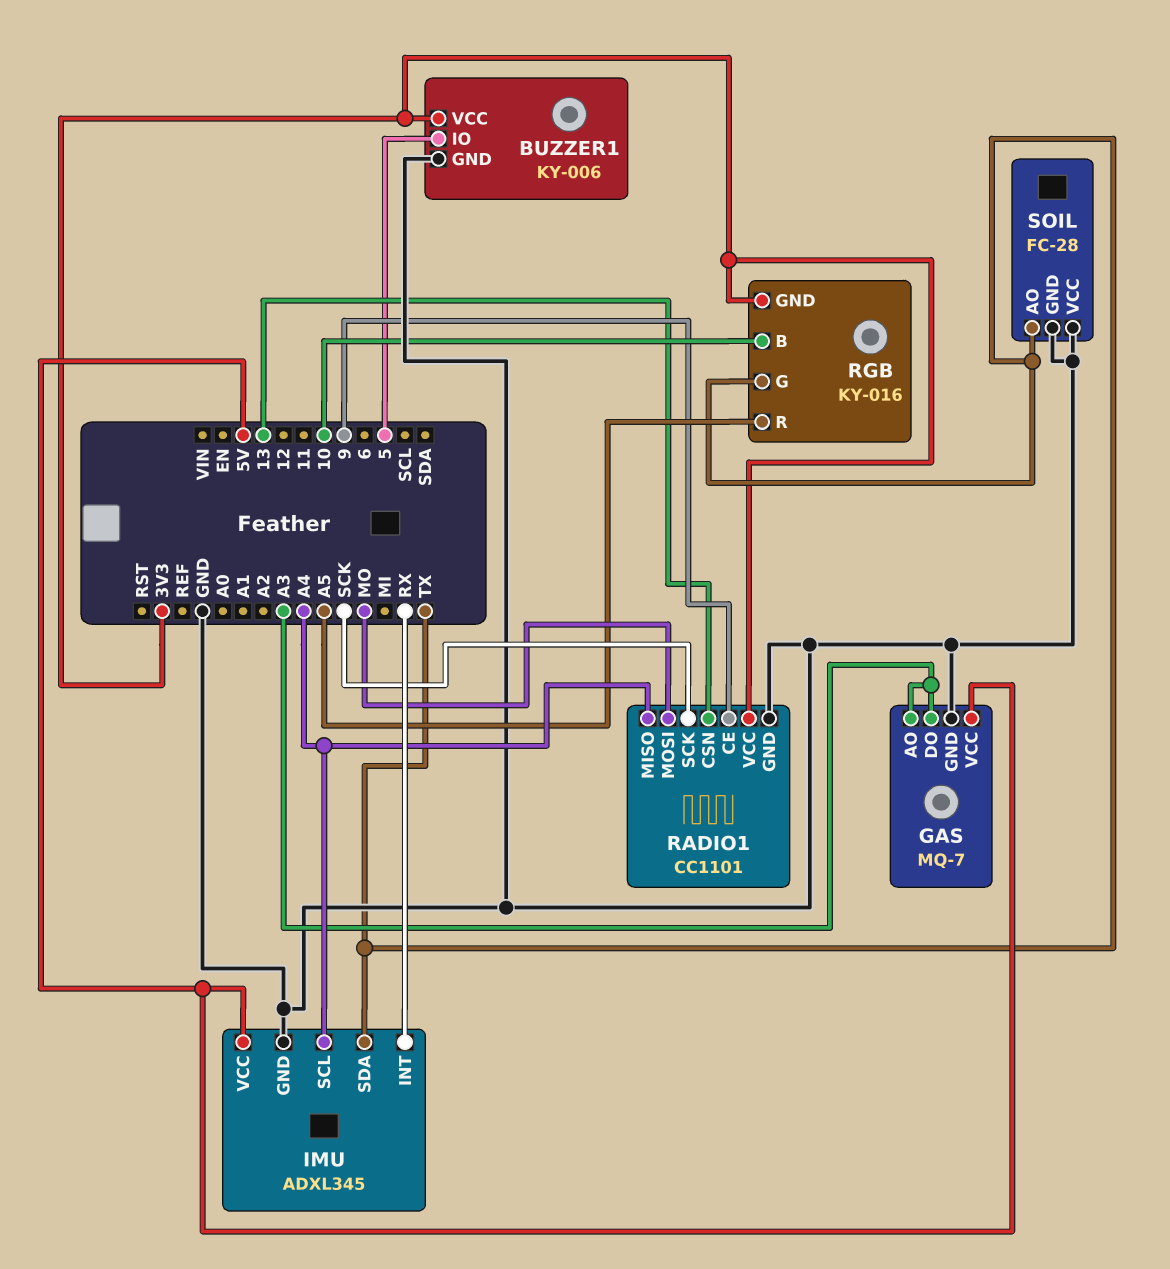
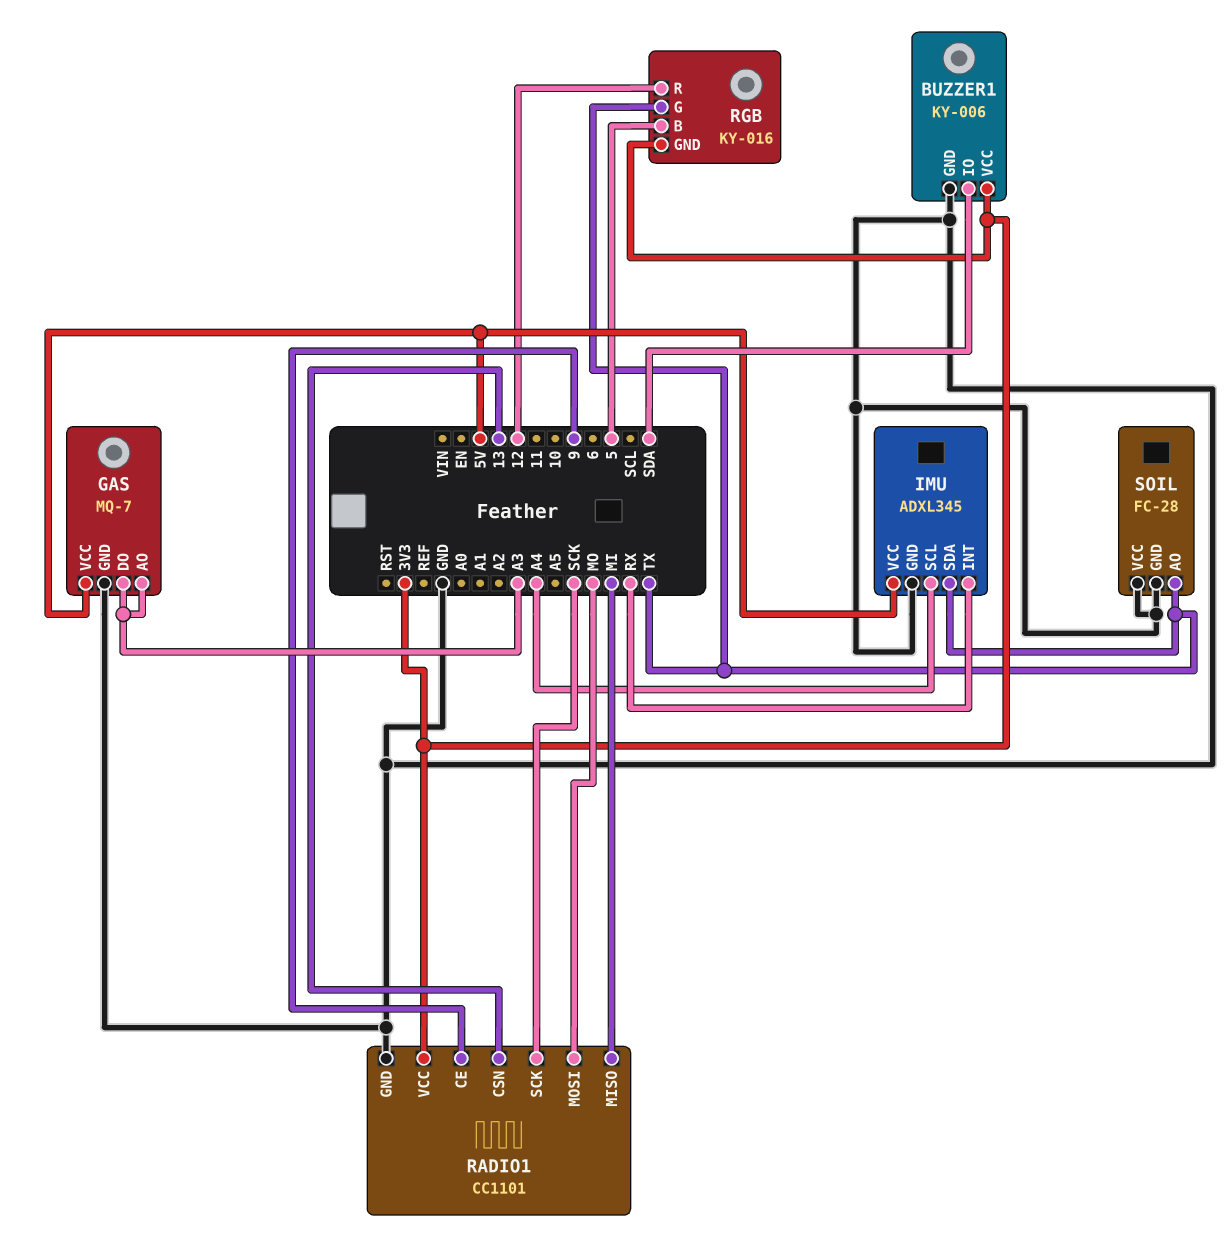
BUZZER1 pin IO: 5 -> SDA
RADIO1 pin MISO: A4 -> MI
RGB pin B: 10 -> 5
RGB pin R: A5 -> 12

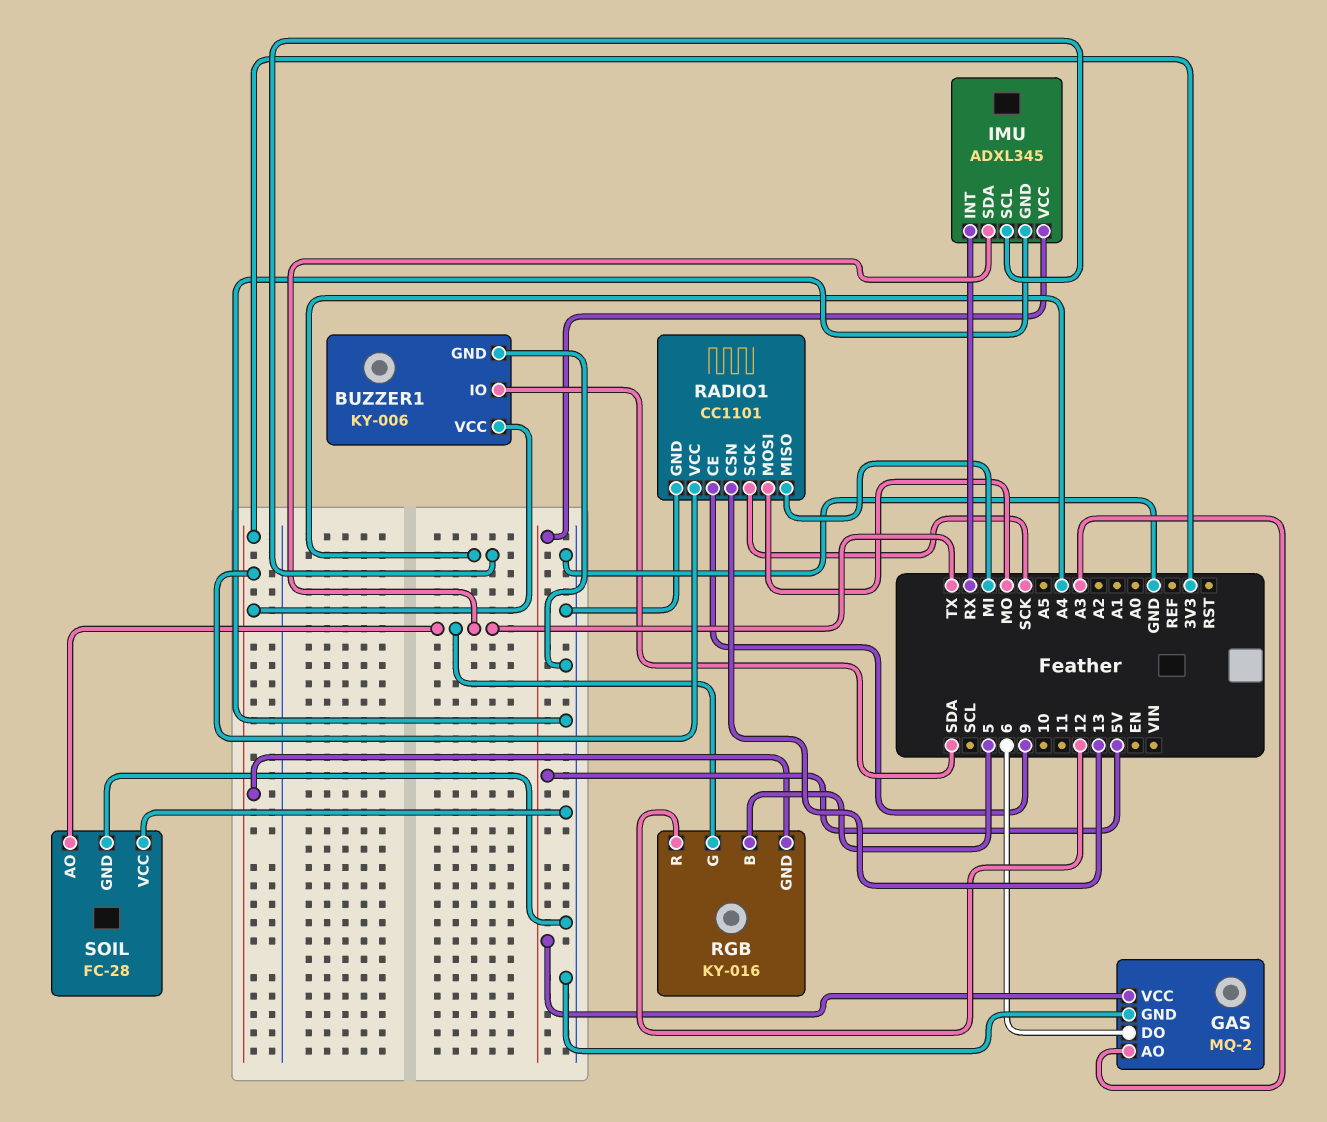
GAS: MQ-7 -> MQ-2
GAS pin DO: A3 -> 6

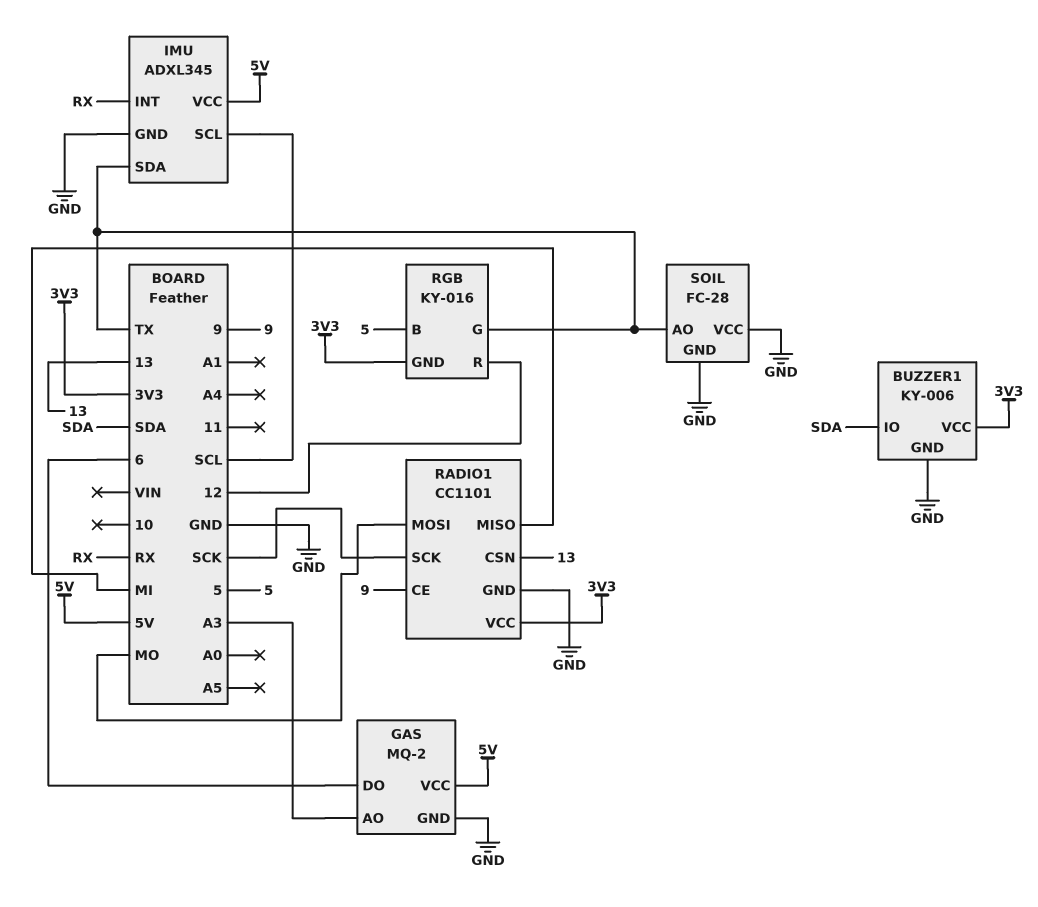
IMU pin SCL: A4 -> SCL

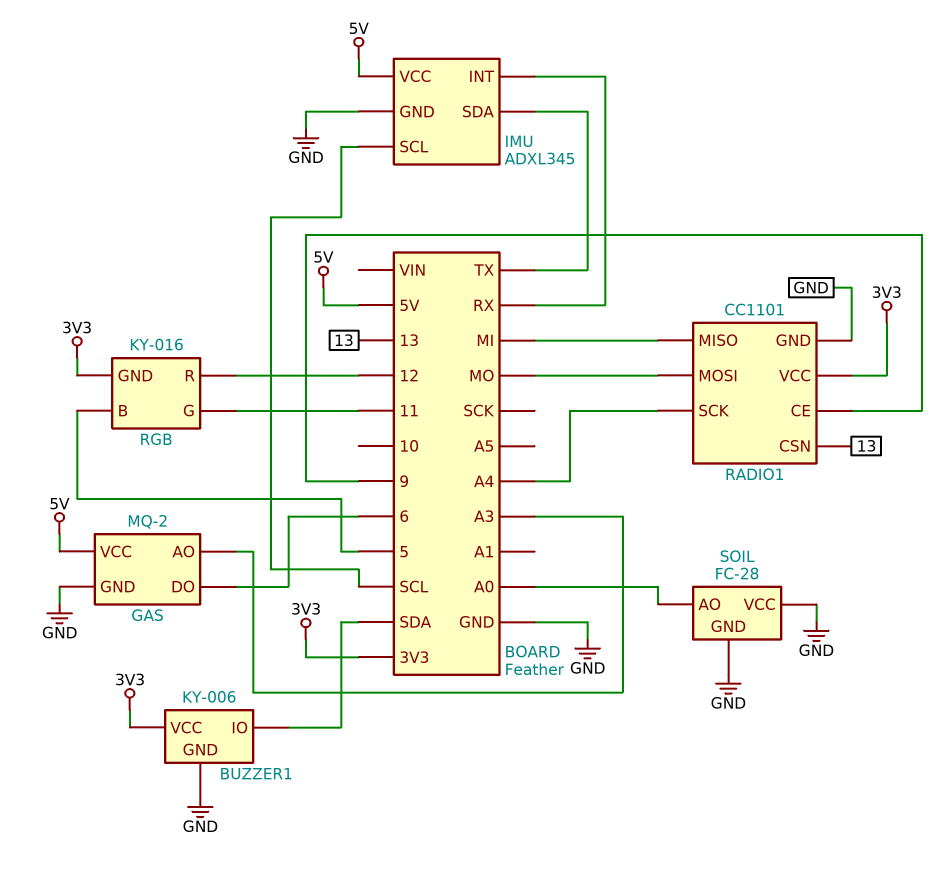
RADIO1 pin SCK: SCK -> A4
RGB pin G: TX -> 11
SOIL pin AO: TX -> A0

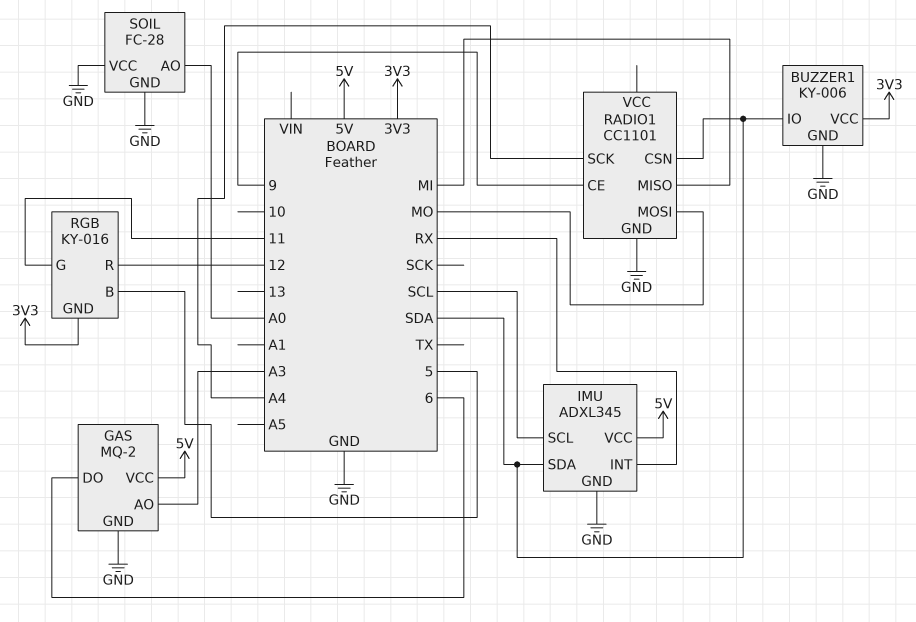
IMU pin SDA: TX -> SDA
RADIO1 pin CSN: 13 -> SDA
RADIO1 pin VCC: 3V3 -> none

